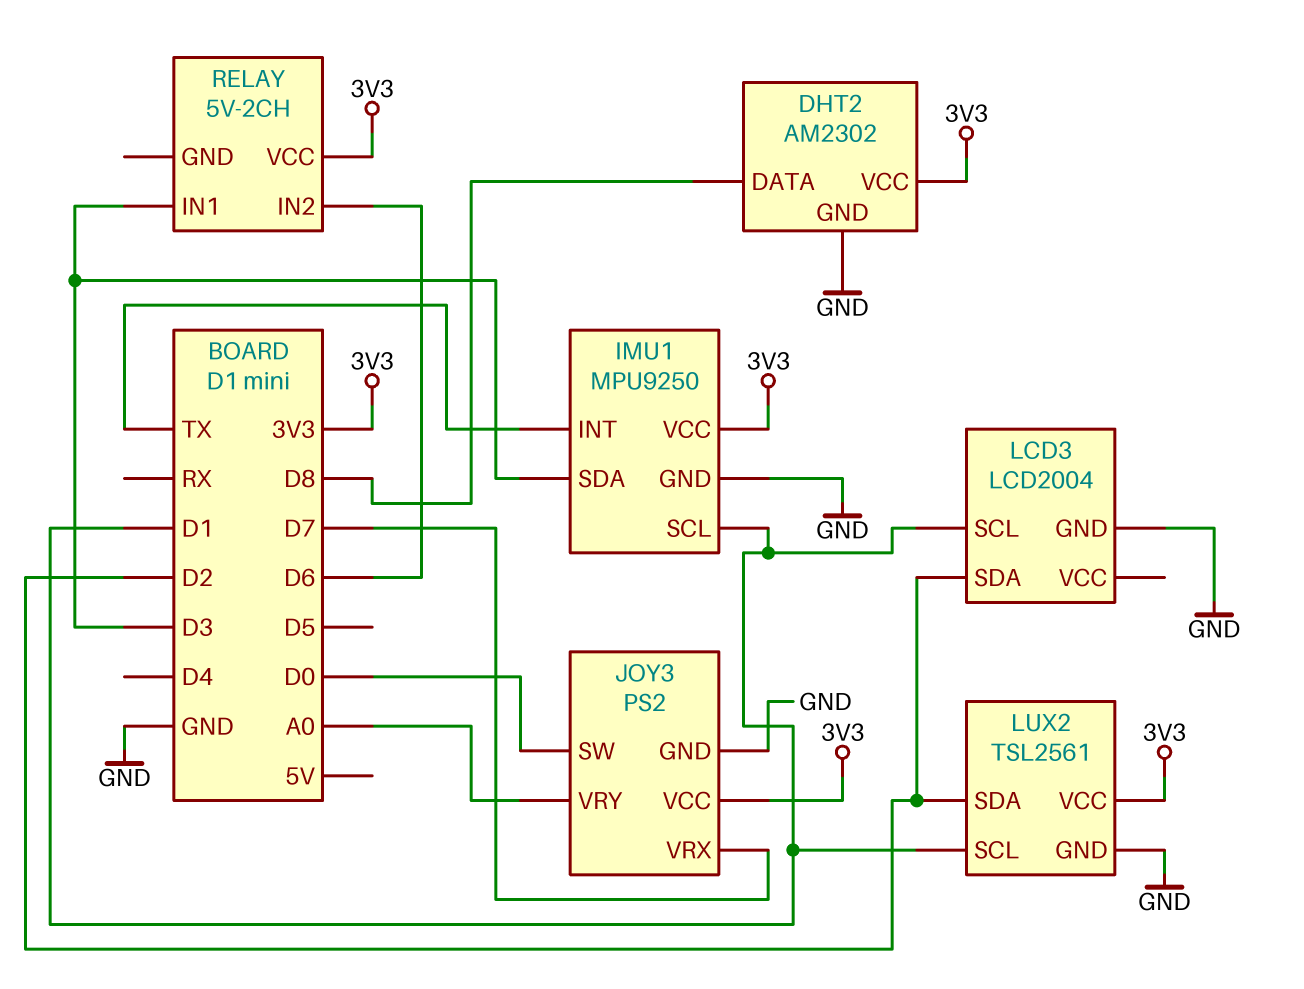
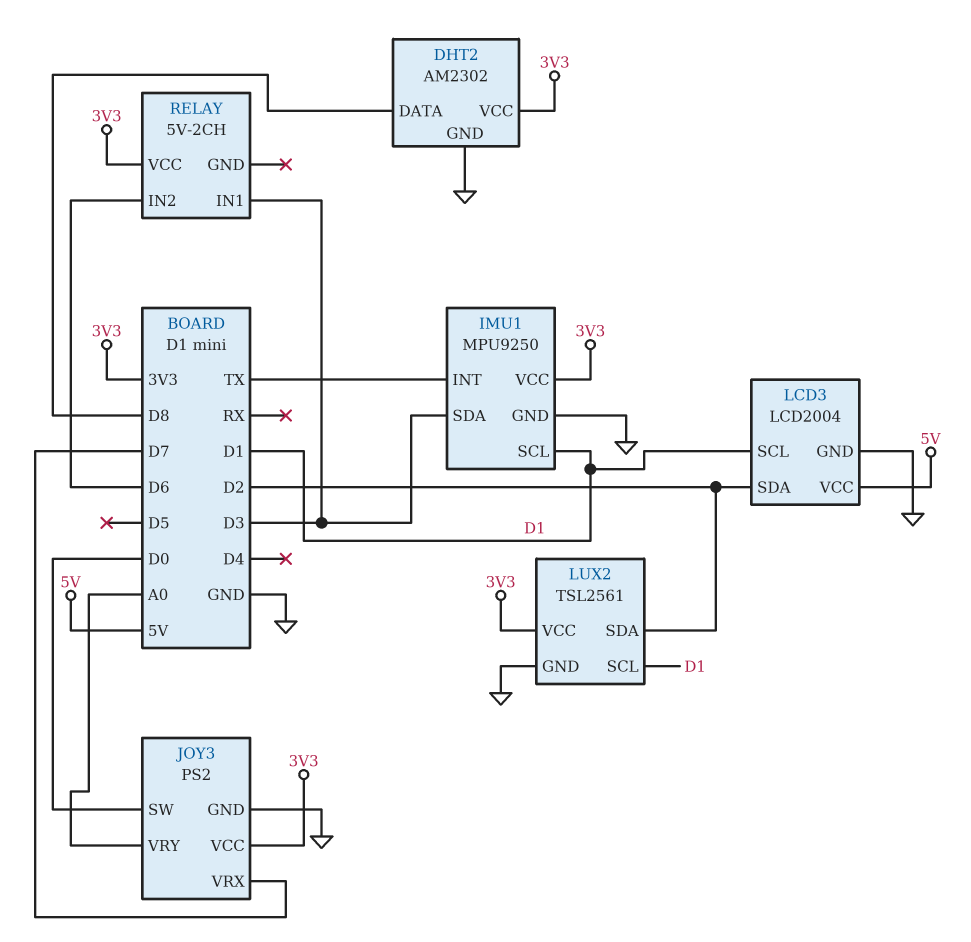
LCD3 pin VCC: none -> 5V

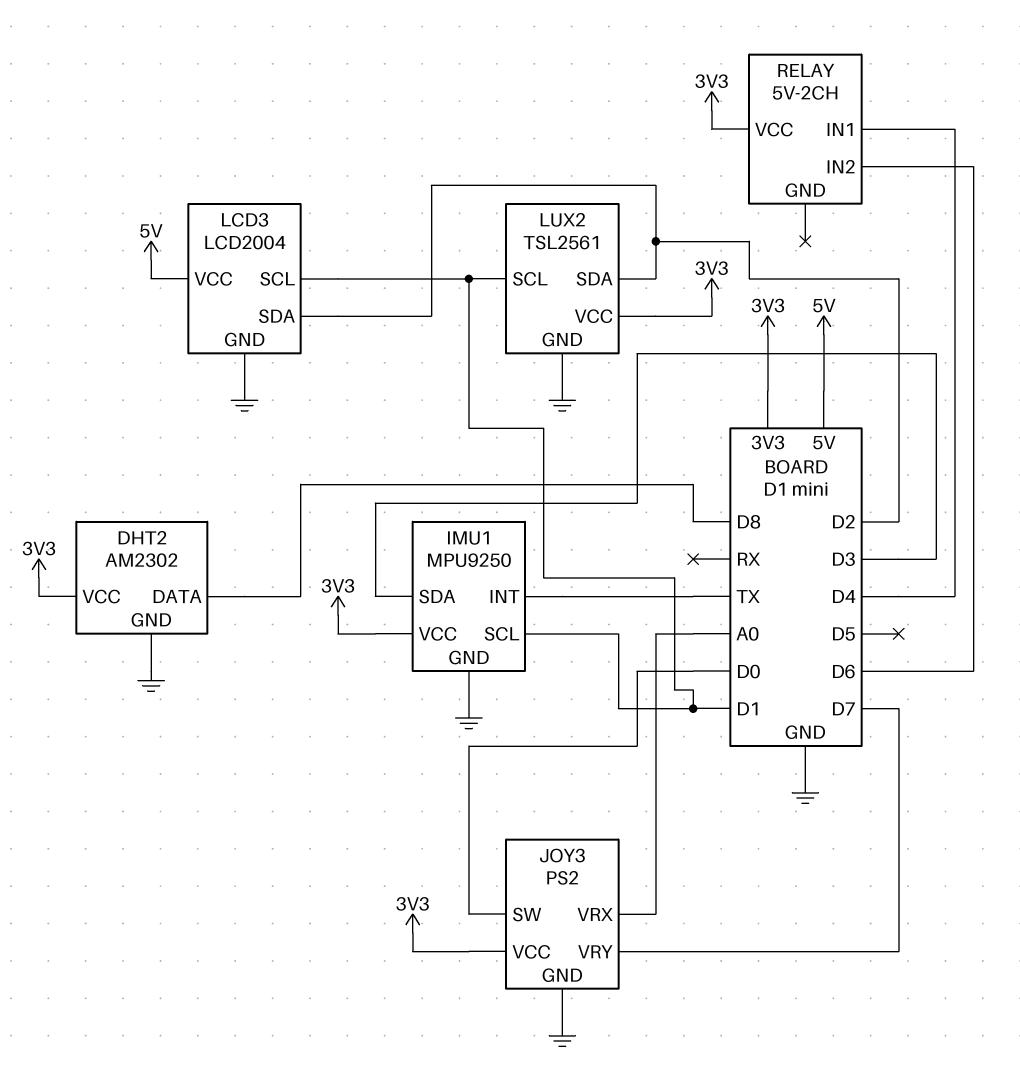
JOY3 pin VRX: D7 -> A0
JOY3 pin VRY: A0 -> D7
RELAY pin IN1: D3 -> D4

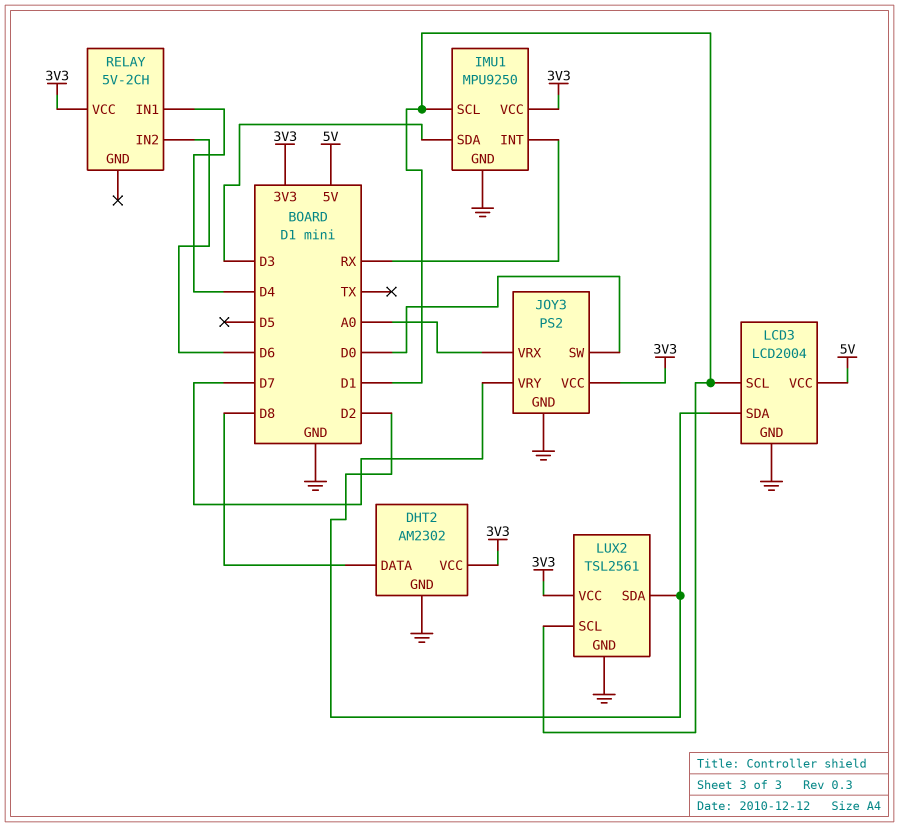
IMU1 pin INT: TX -> RX

